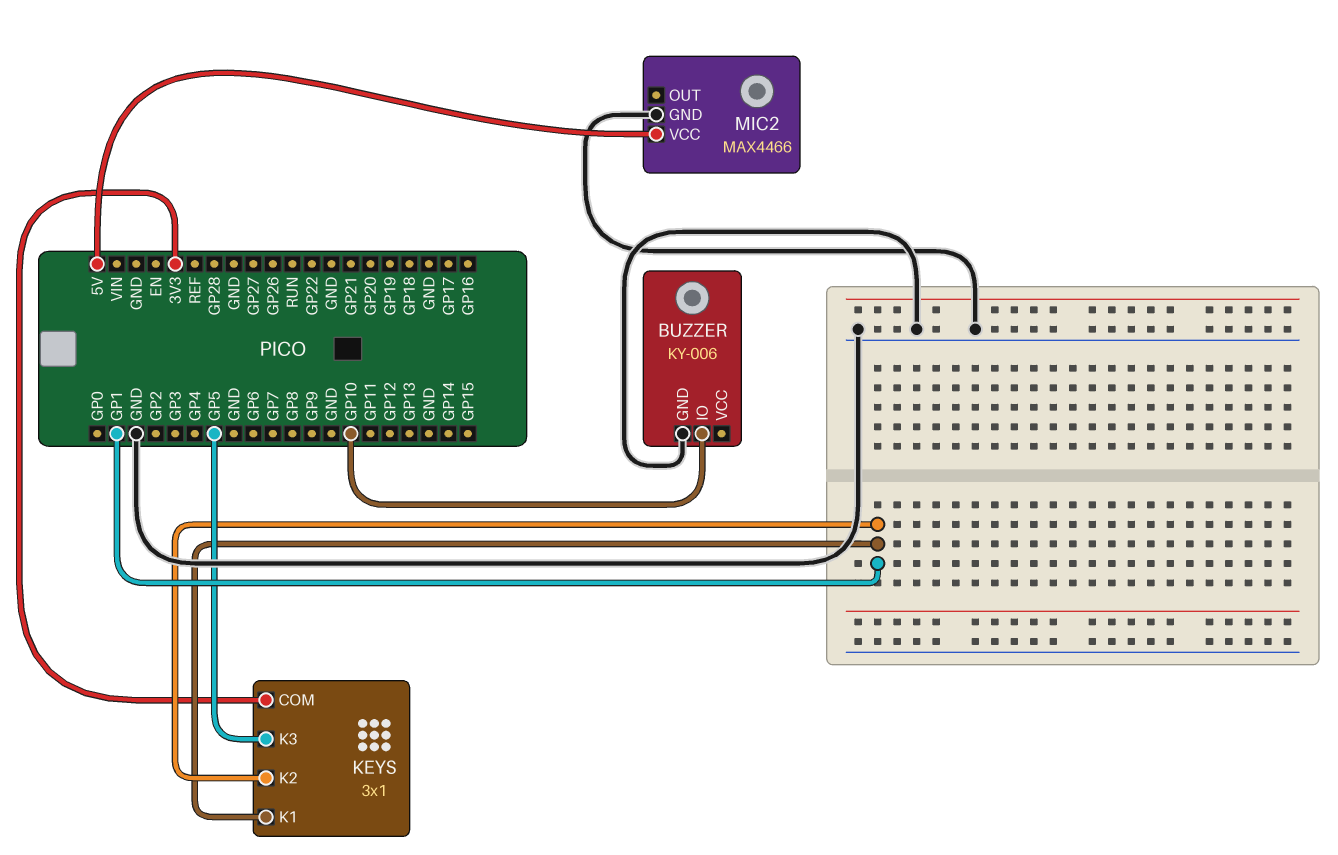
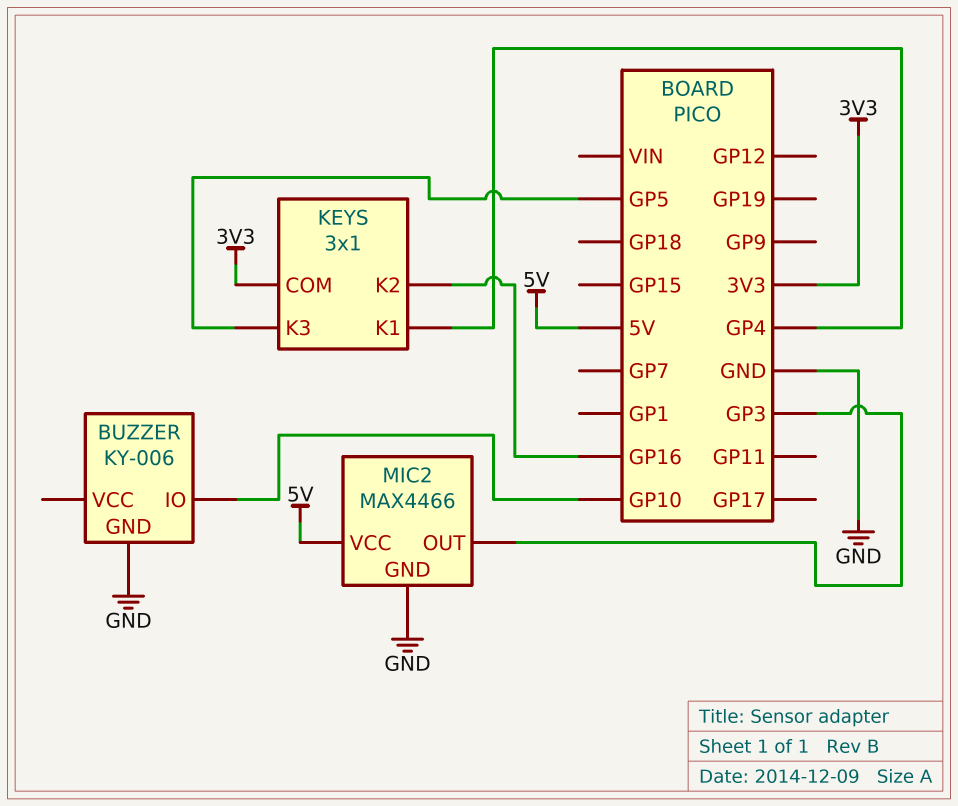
KEYS pin K1: GP1 -> GP4
KEYS pin K2: GP1 -> GP16
MIC2 pin OUT: none -> GP3

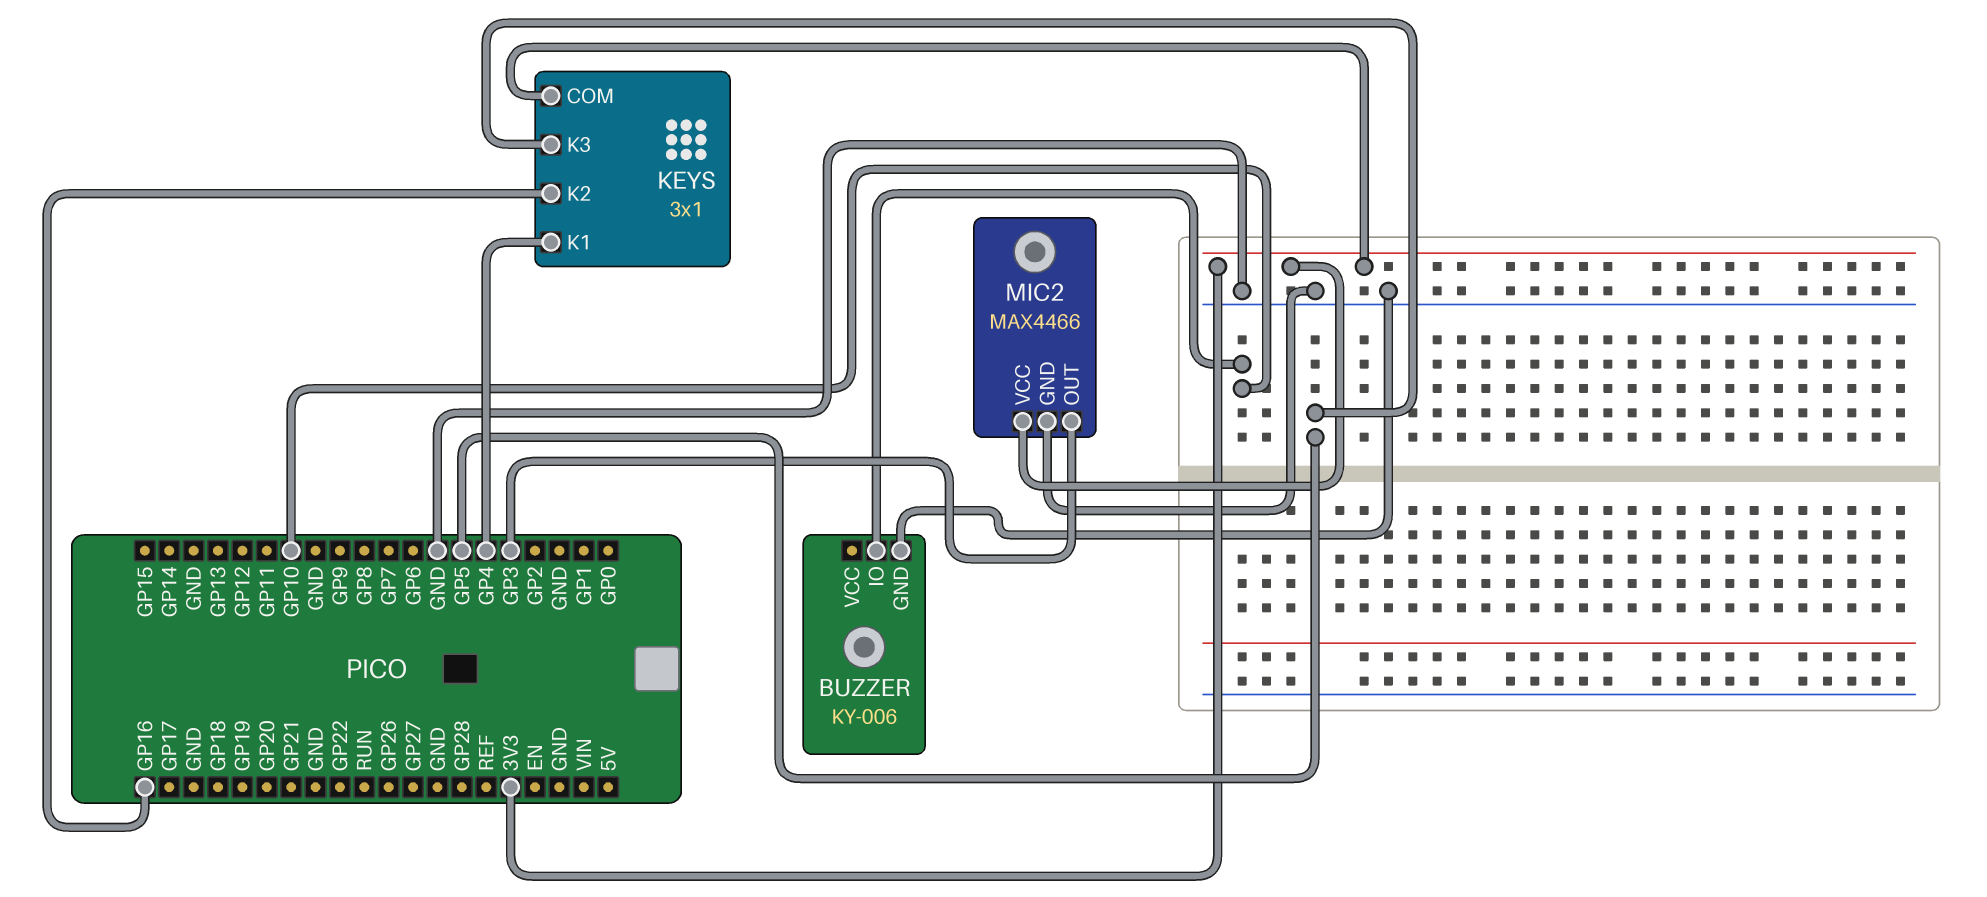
MIC2 pin VCC: 5V -> 3V3

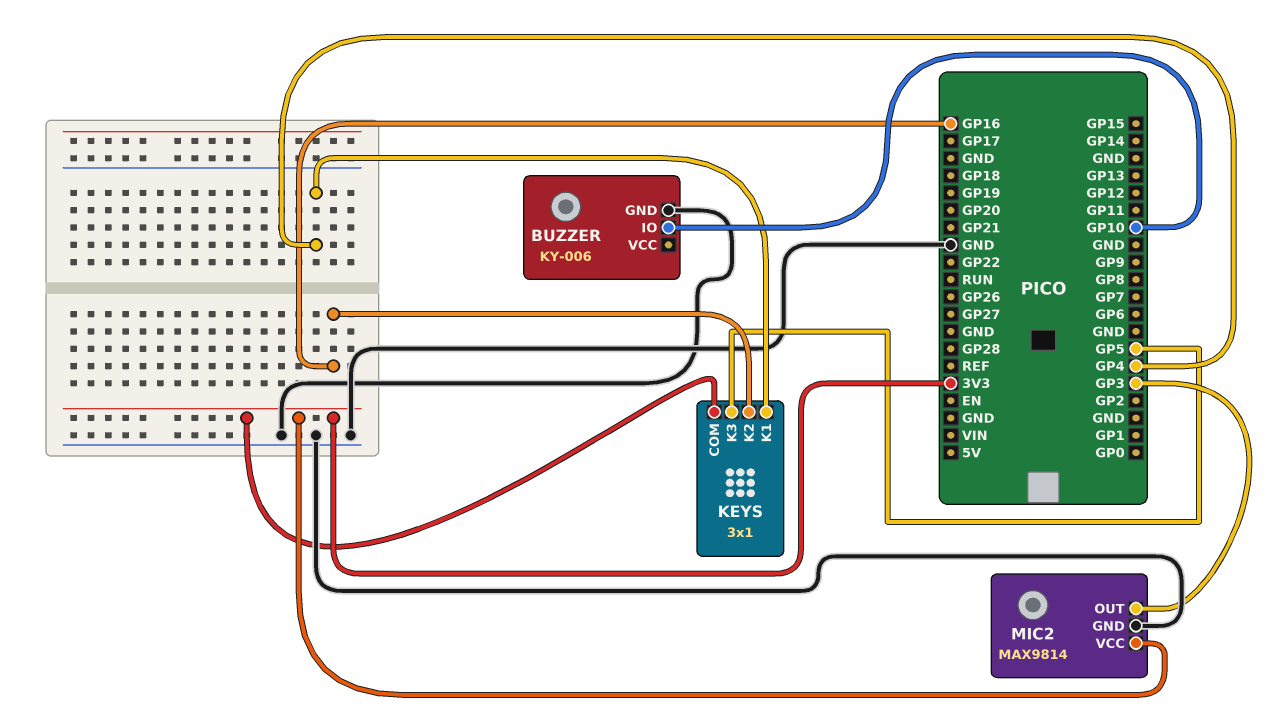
MIC2: MAX4466 -> MAX9814

